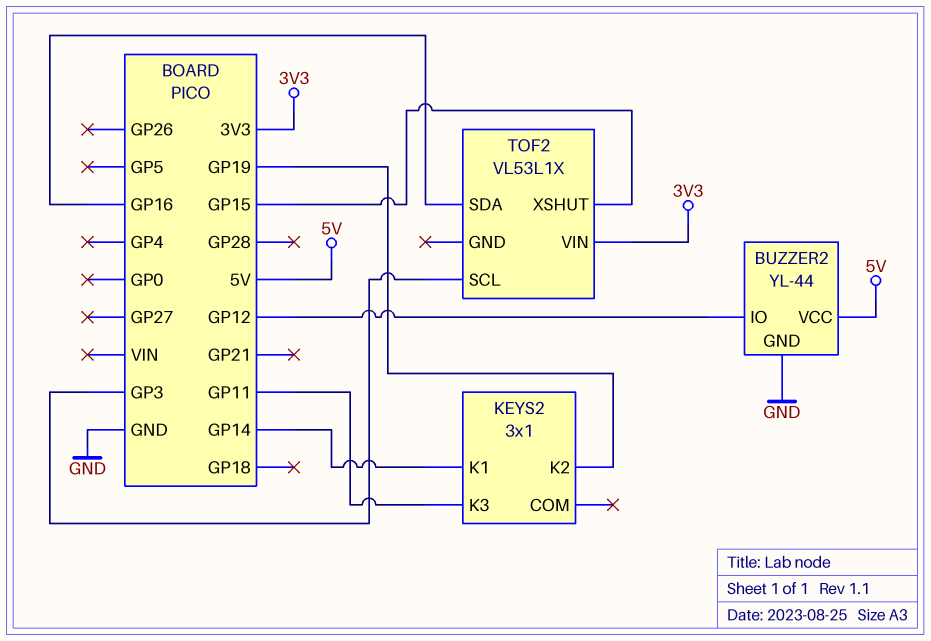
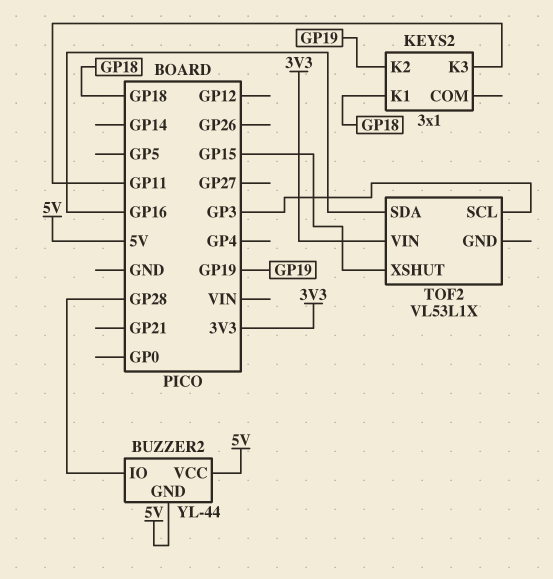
BUZZER2 pin GND: GND -> 5V
BUZZER2 pin IO: GP12 -> GP28
KEYS2 pin K1: GP14 -> GP18

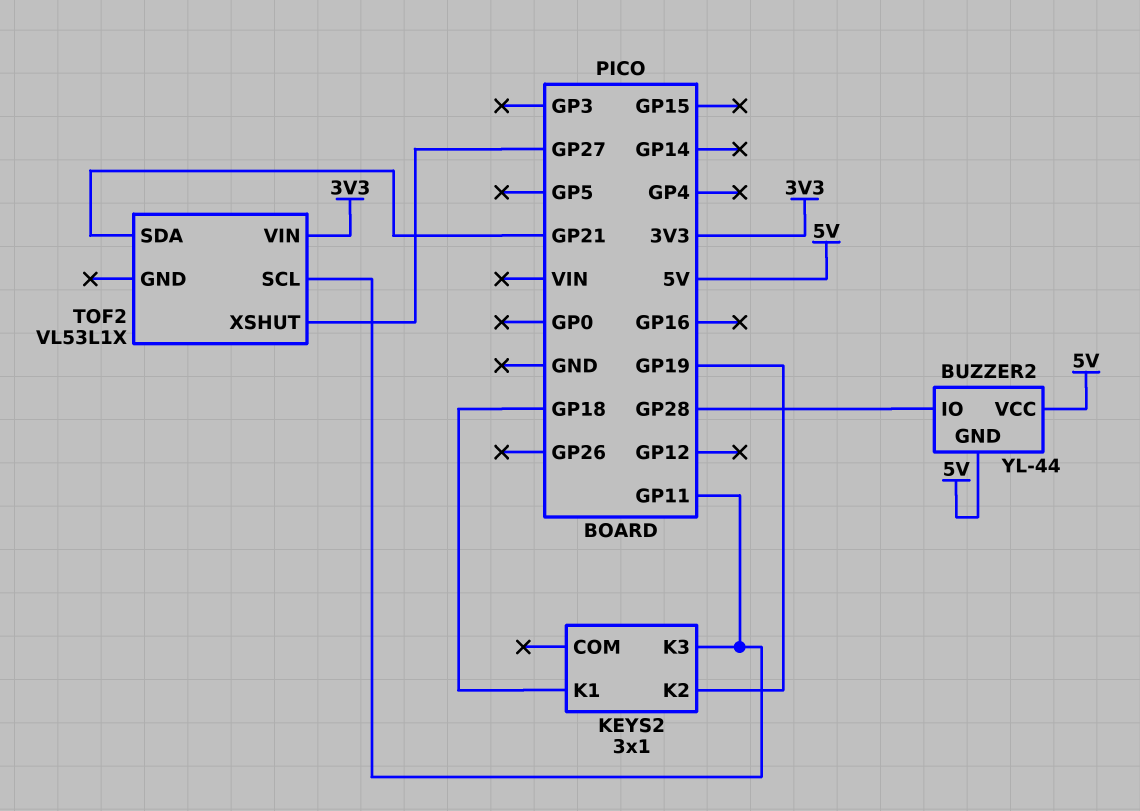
TOF2 pin SCL: GP3 -> GP11
TOF2 pin SDA: GP16 -> GP21
TOF2 pin XSHUT: GP15 -> GP27

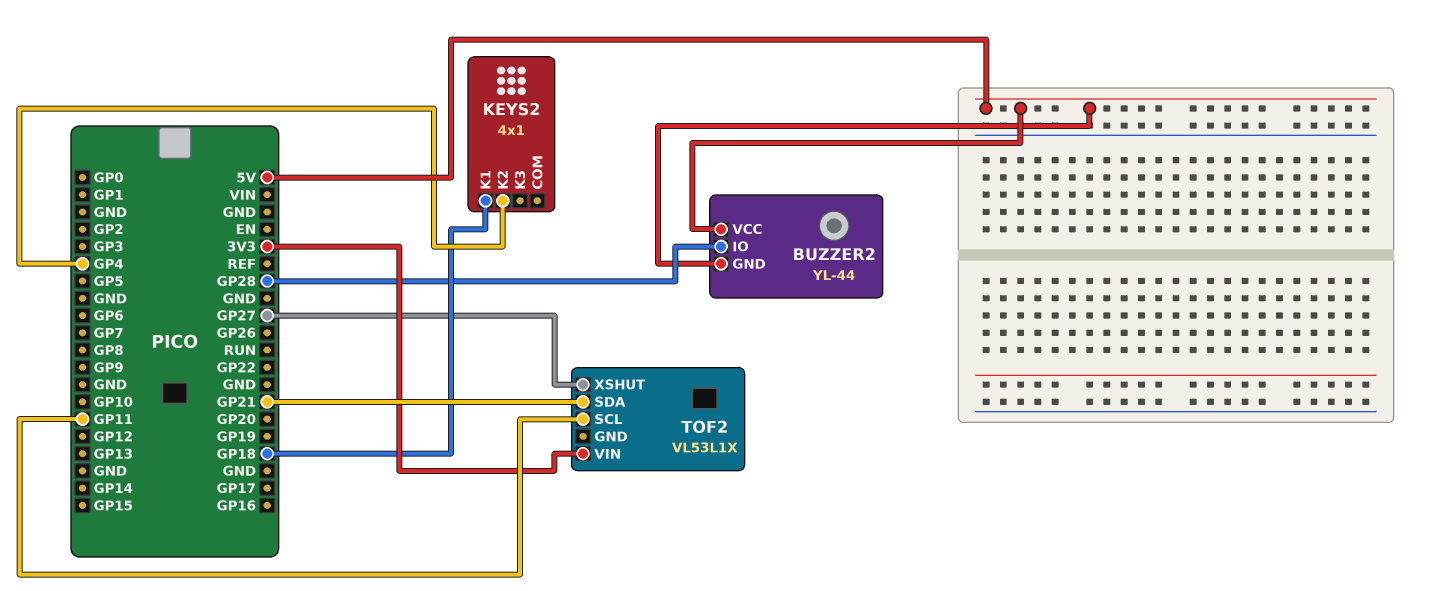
KEYS2: 3x1 -> 4x1
KEYS2 pin K2: GP19 -> GP4
KEYS2 pin K3: GP11 -> none

